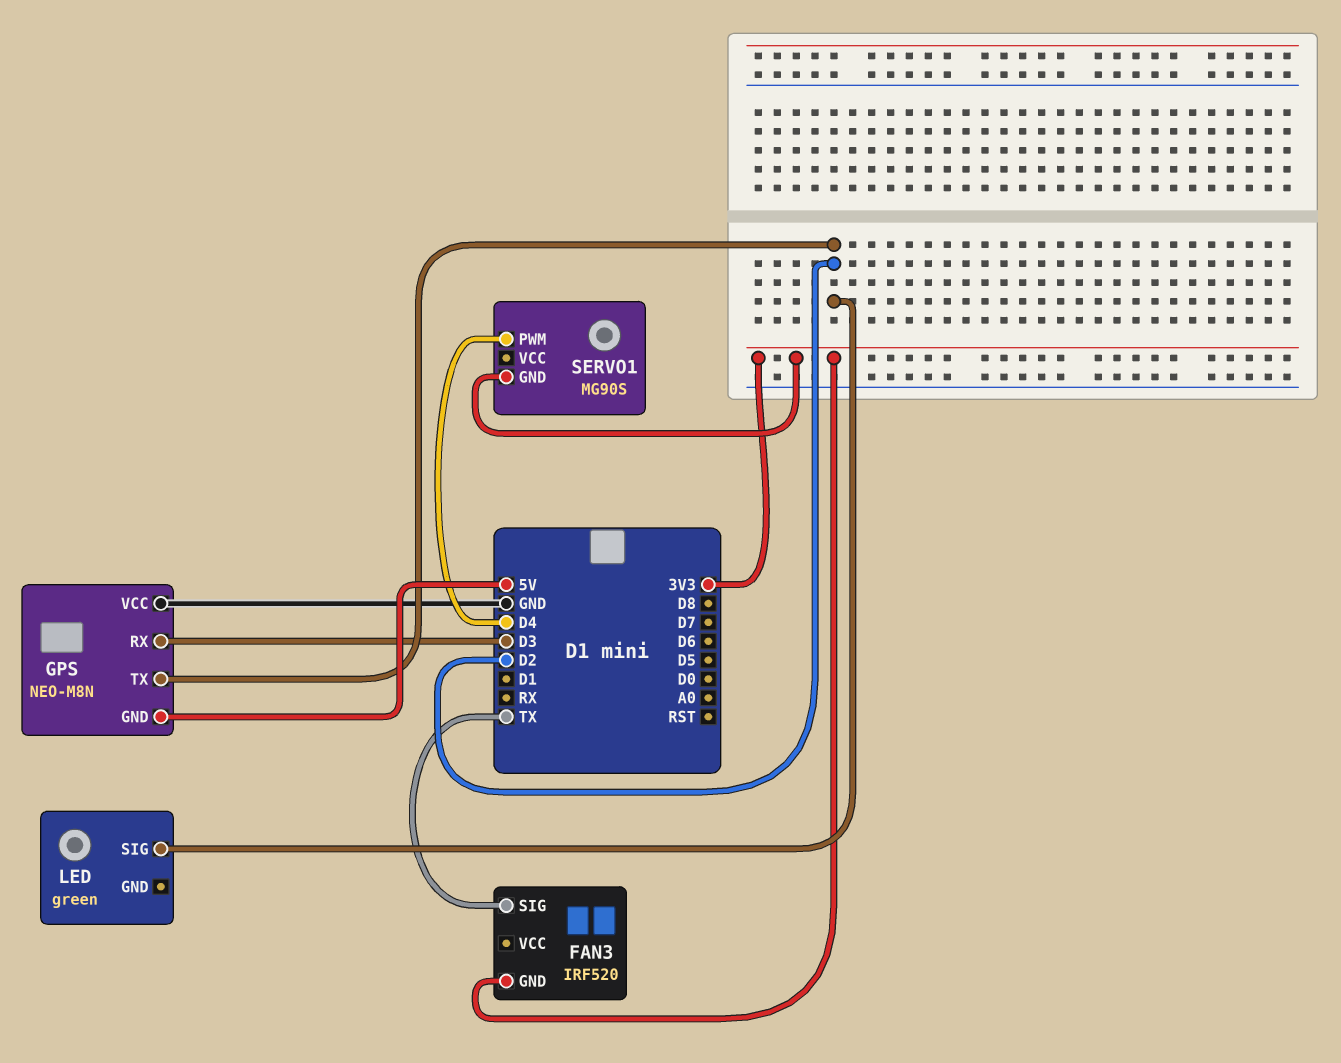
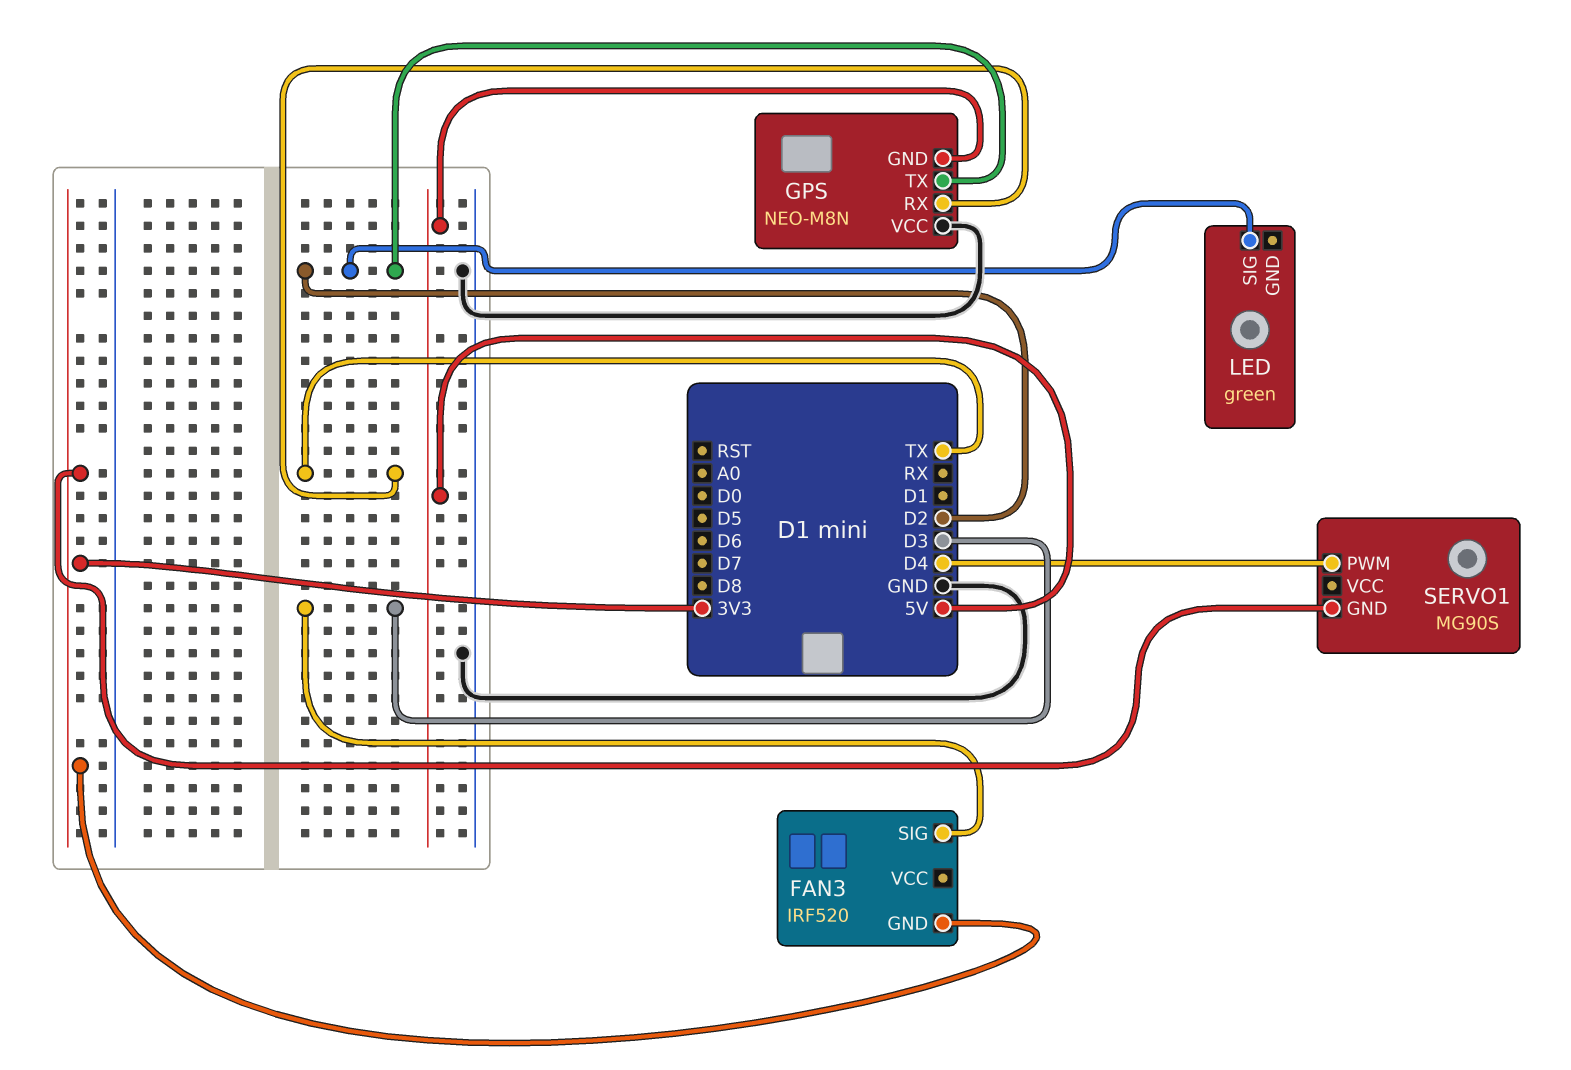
FAN3 pin SIG: TX -> D3
GPS pin RX: D3 -> TX

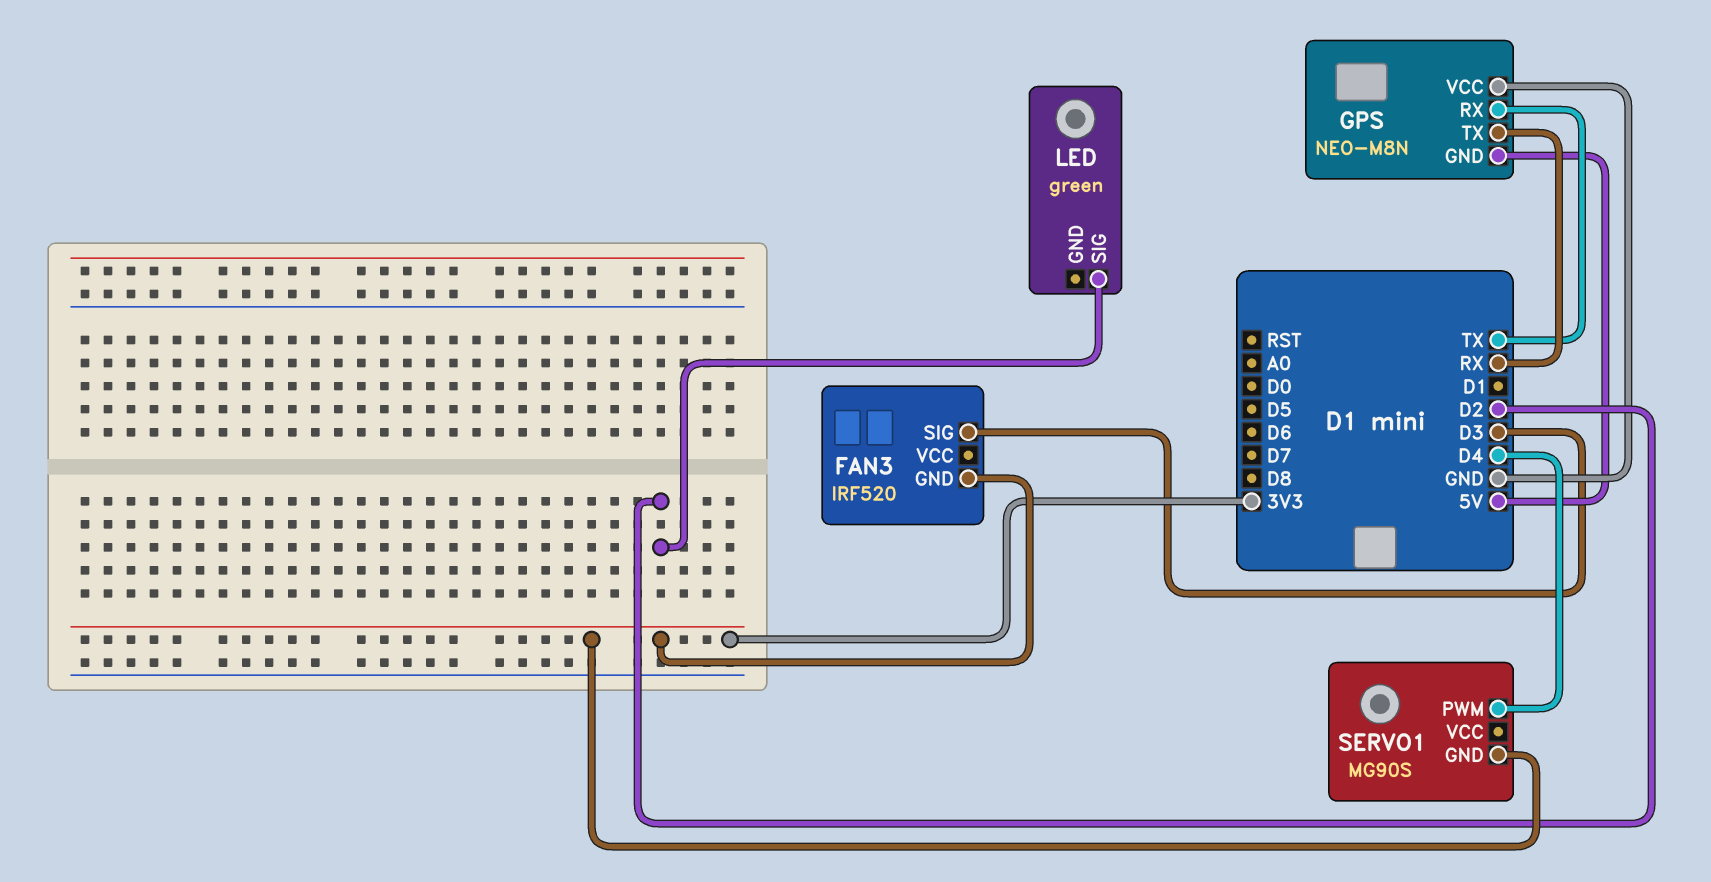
GPS pin TX: D2 -> RX

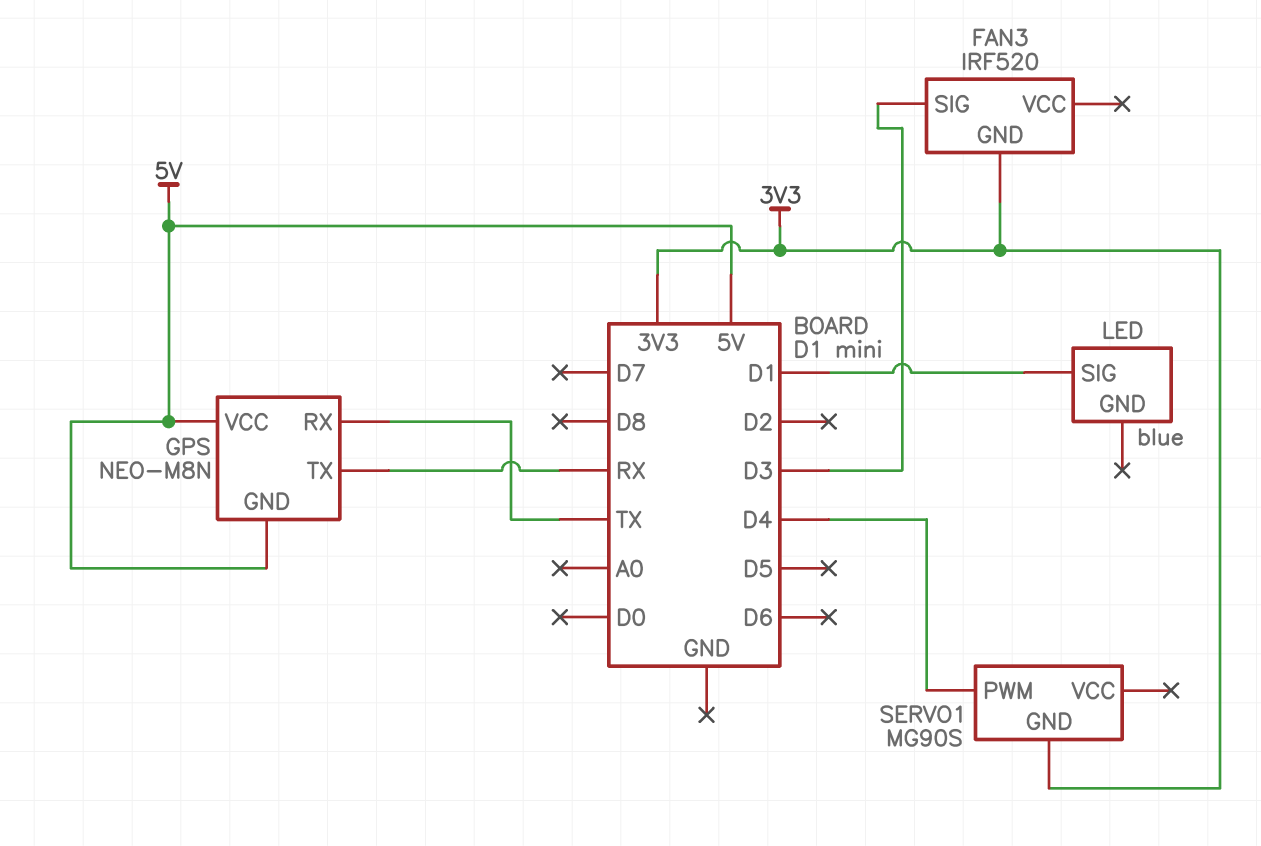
GPS pin VCC: GND -> 5V
LED: green -> blue
LED pin SIG: D2 -> D1

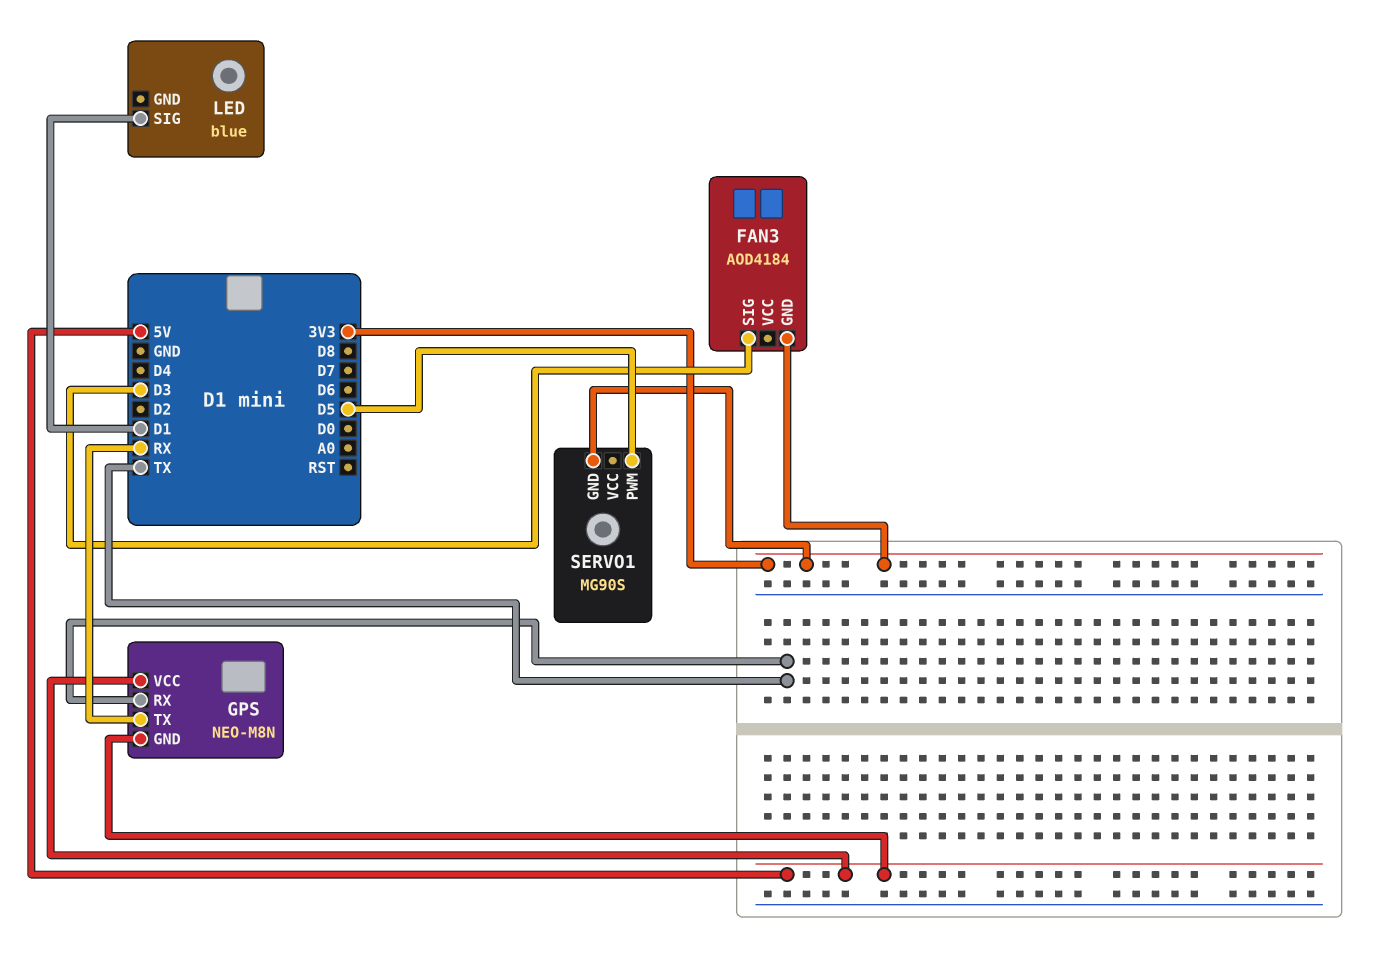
FAN3: IRF520 -> AOD4184
SERVO1 pin PWM: D4 -> D5

